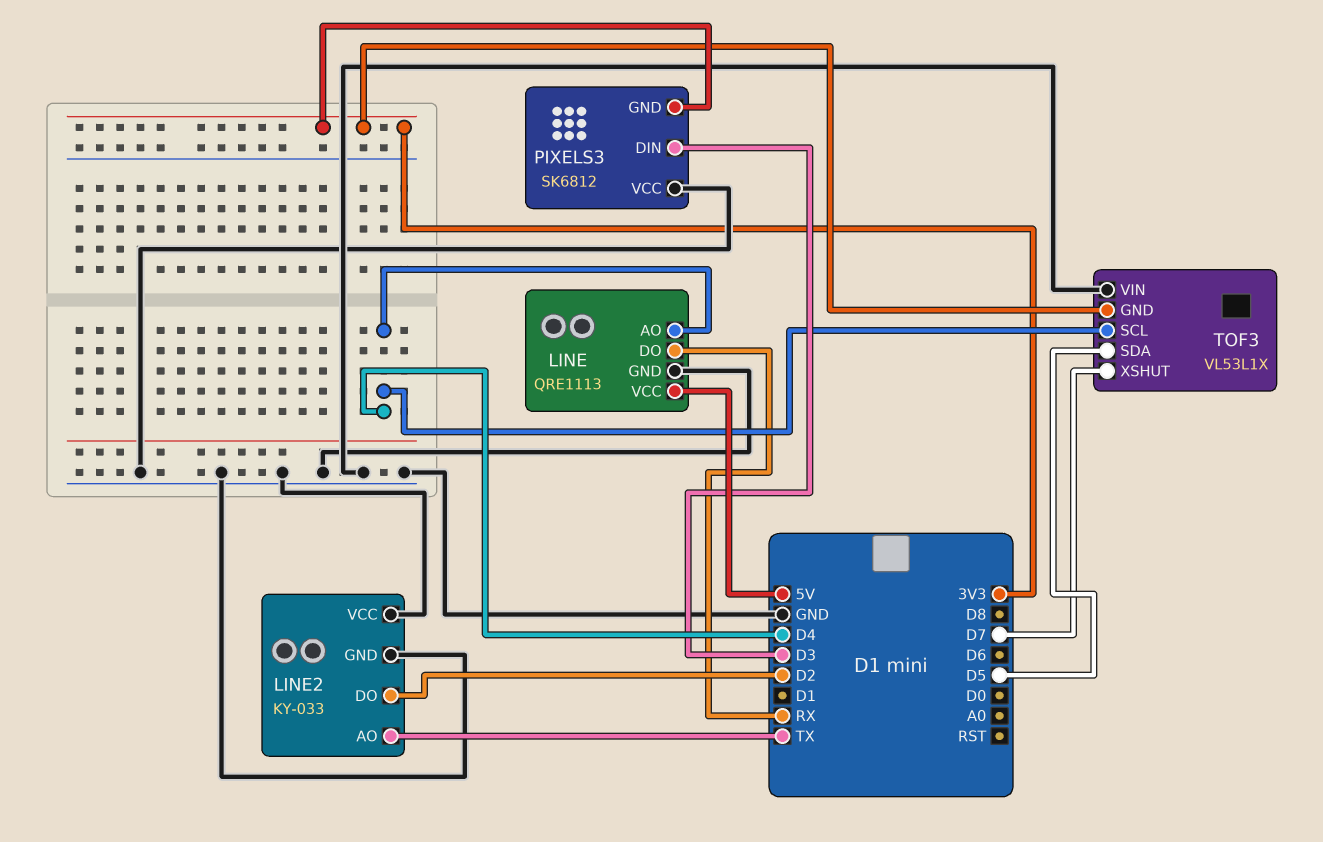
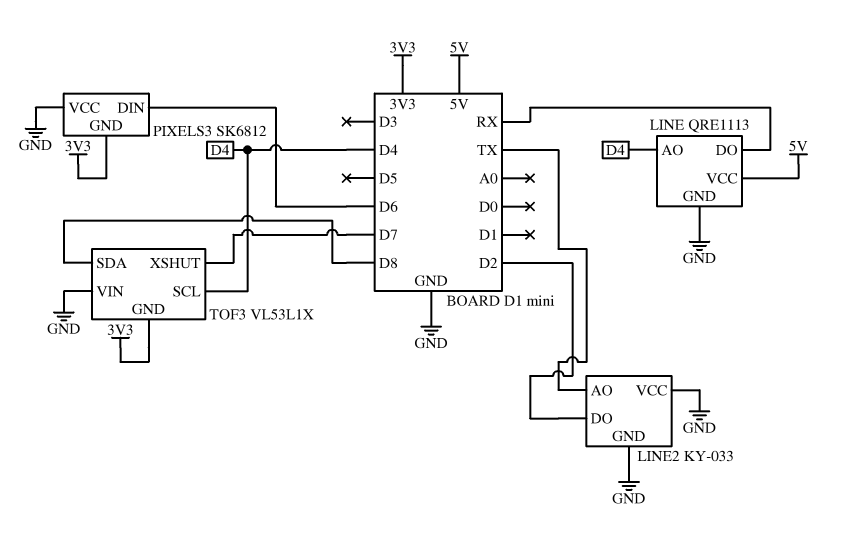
PIXELS3 pin DIN: D3 -> D6
TOF3 pin SDA: D5 -> D8

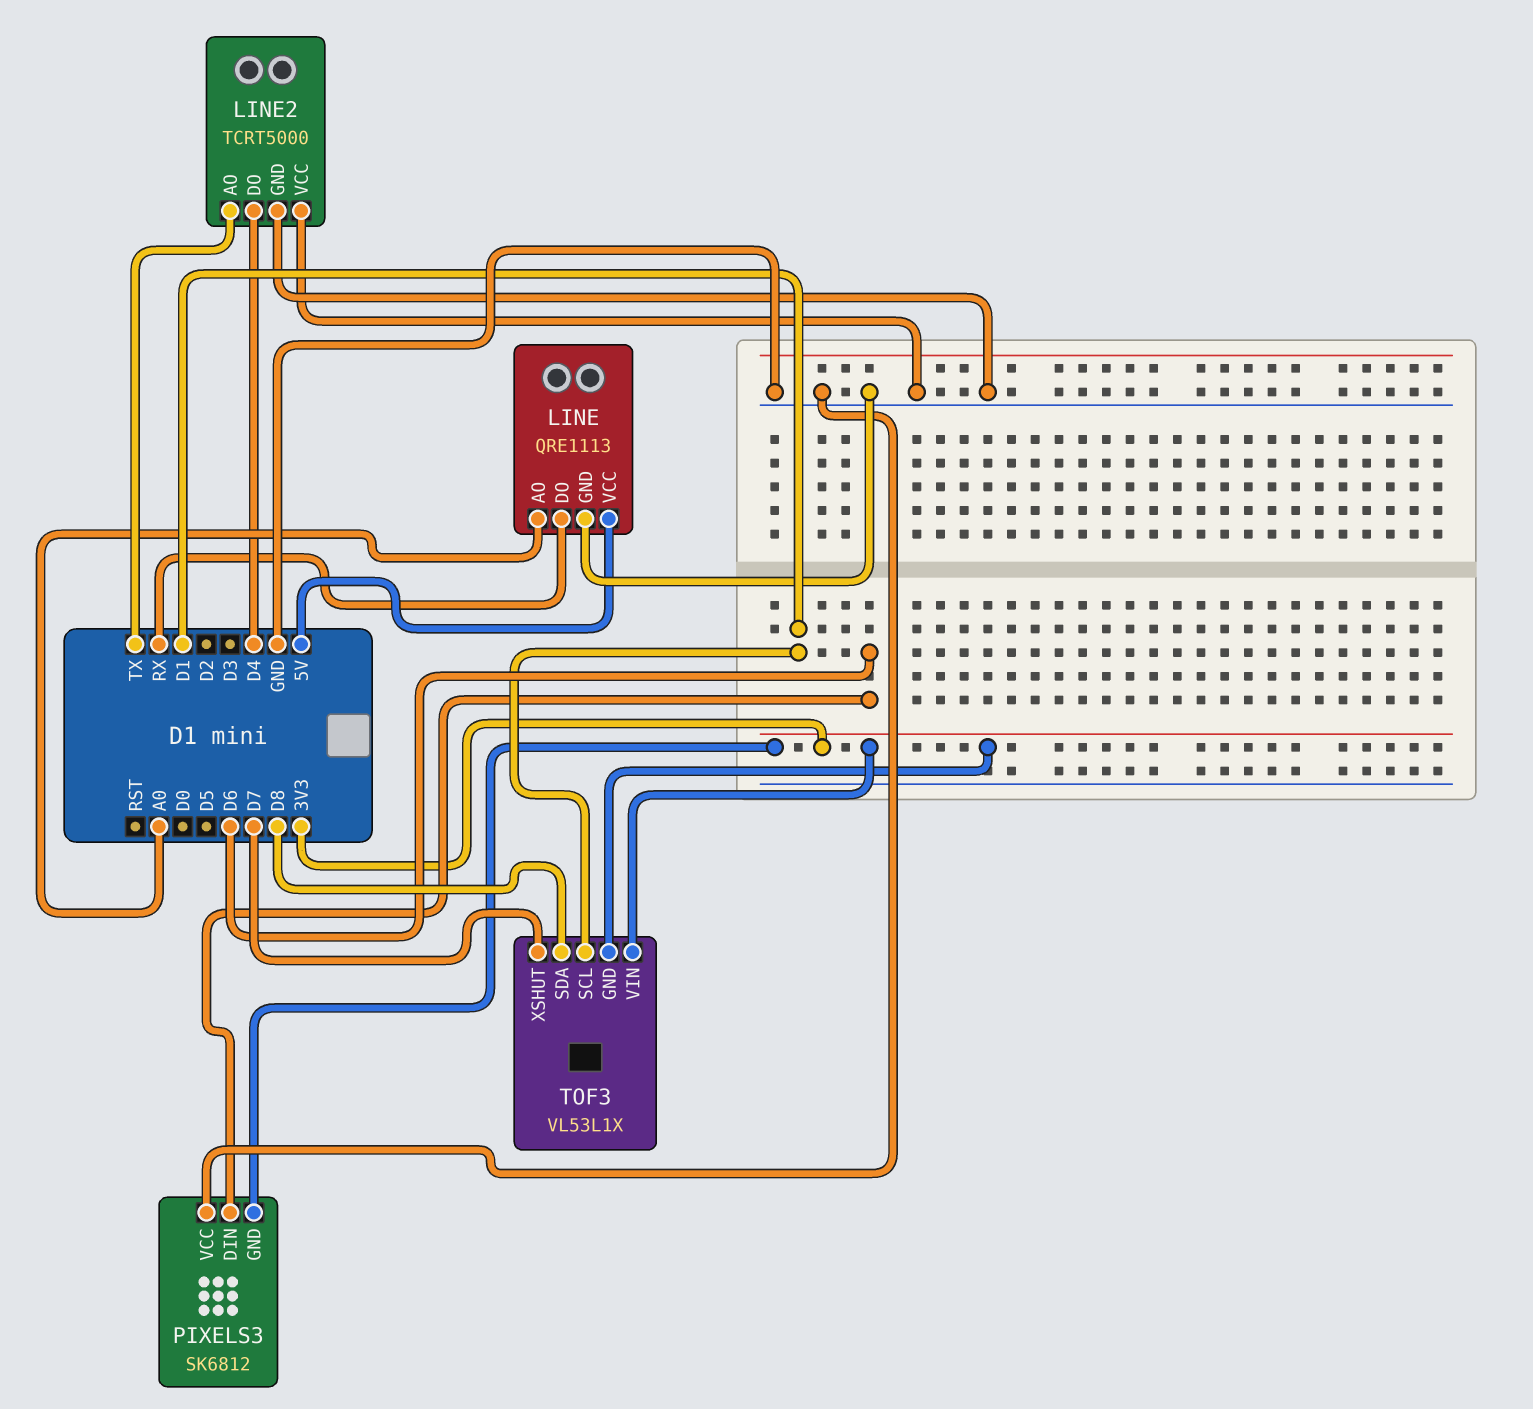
LINE pin AO: D4 -> A0
LINE2: KY-033 -> TCRT5000
LINE2 pin DO: D2 -> D4
TOF3 pin SCL: D4 -> D1
TOF3 pin VIN: GND -> 3V3

